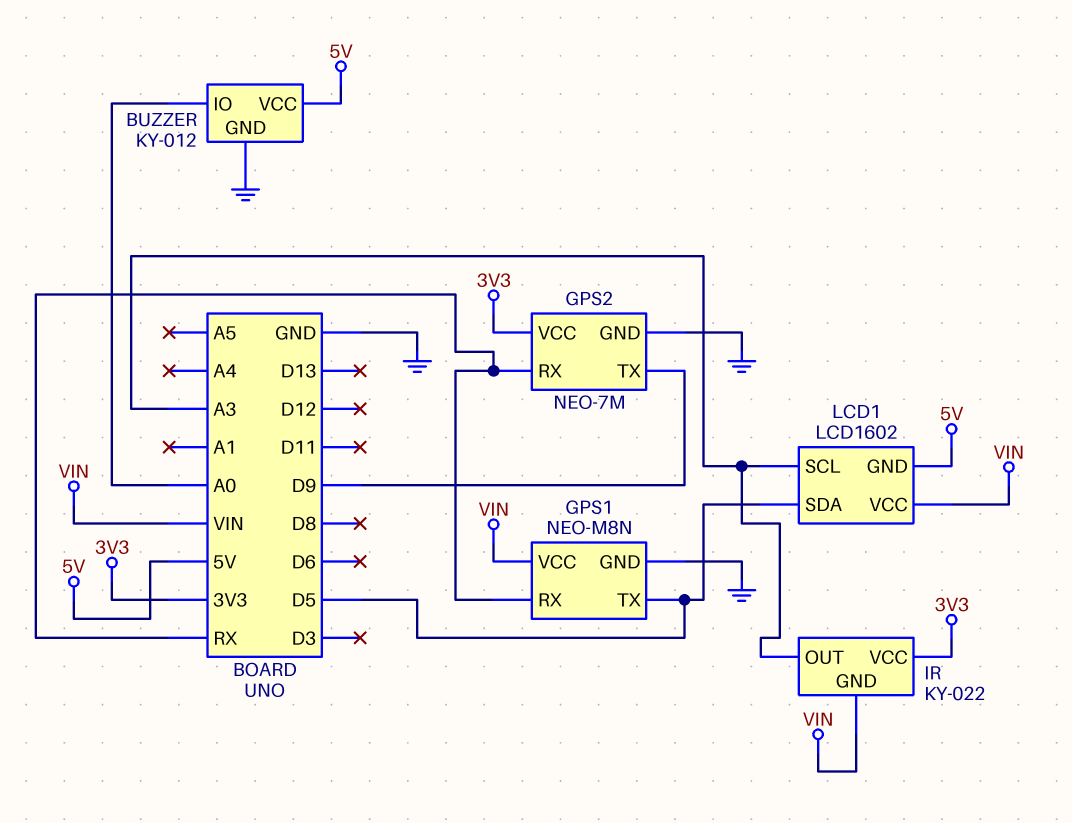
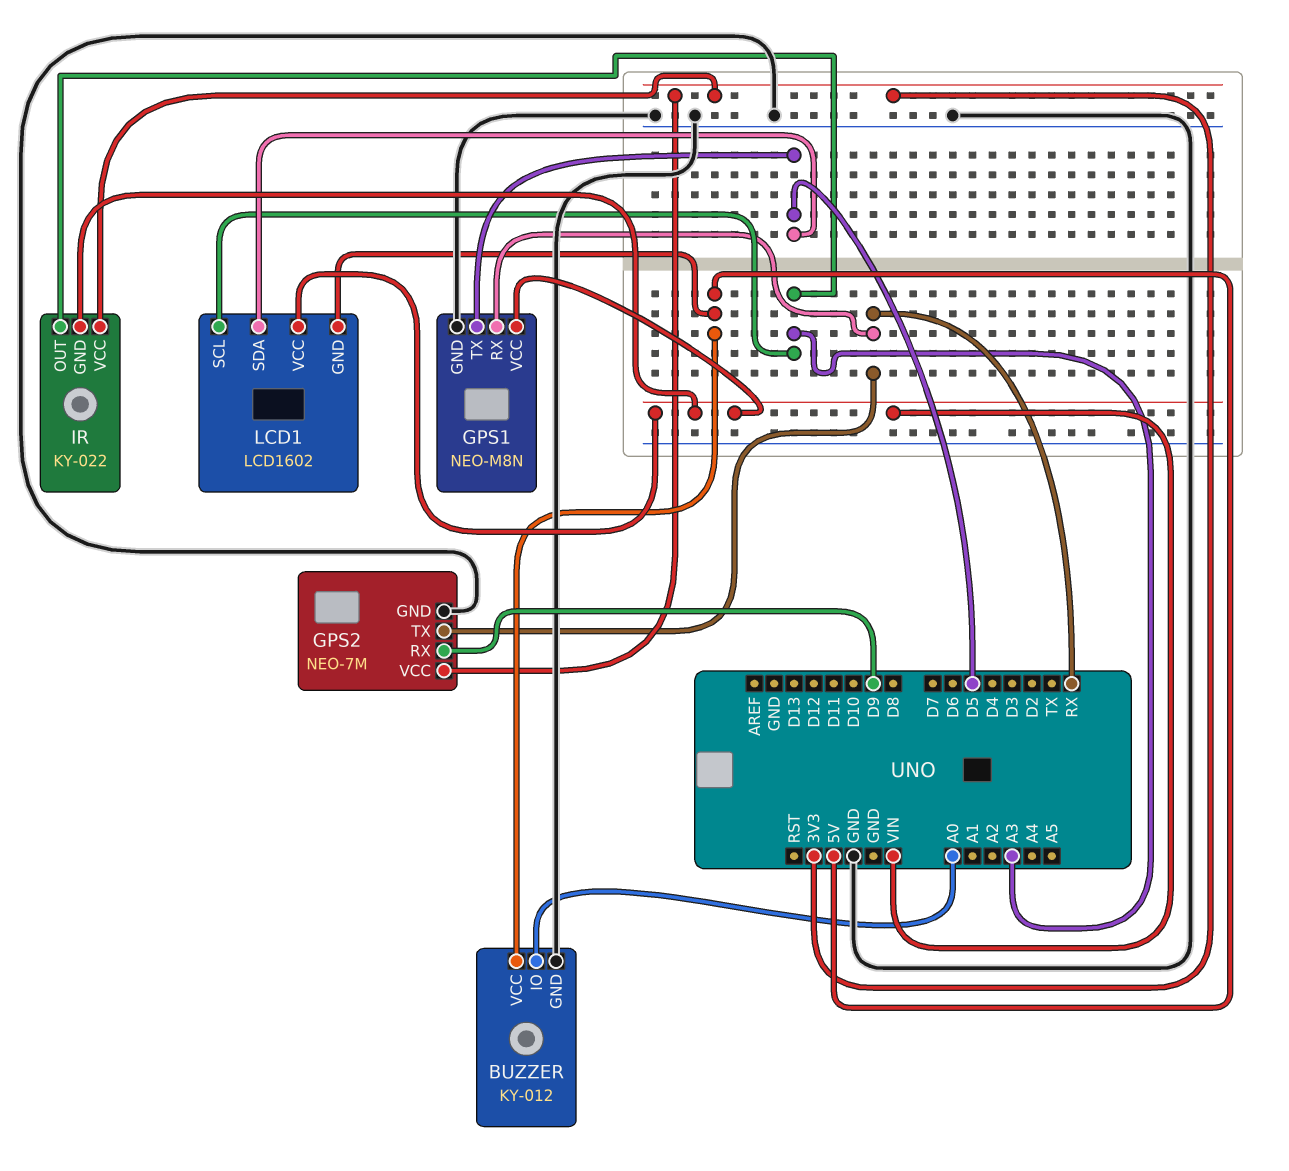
GPS2 pin RX: RX -> D9
GPS2 pin TX: D9 -> RX

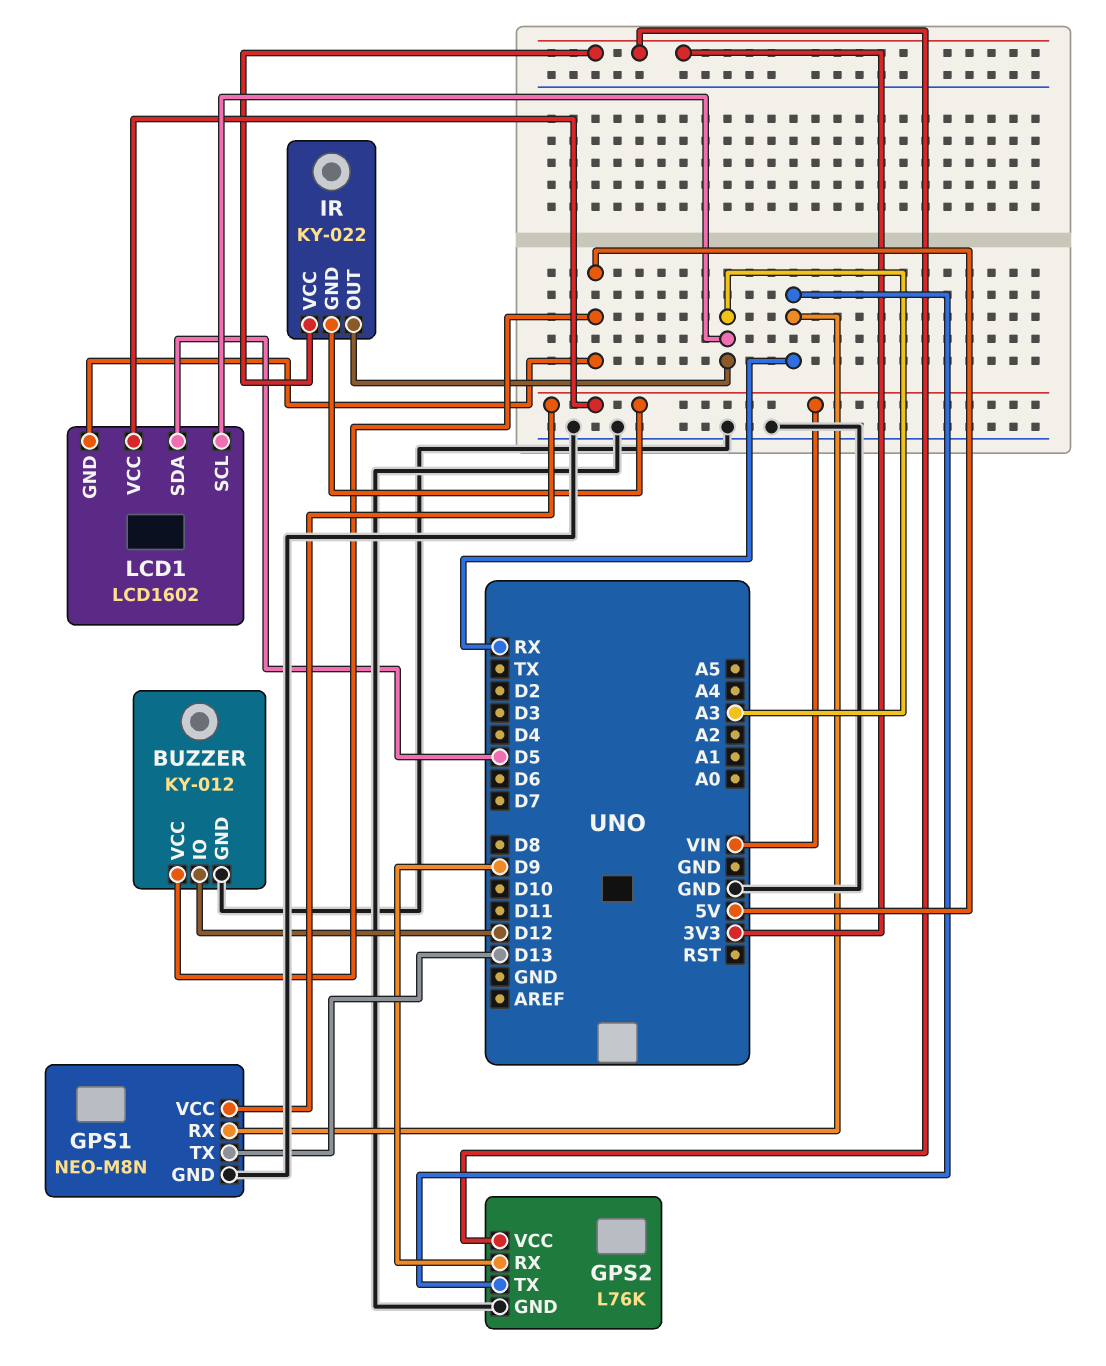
BUZZER pin IO: A0 -> D12
GPS1 pin TX: D5 -> D13
GPS2: NEO-7M -> L76K

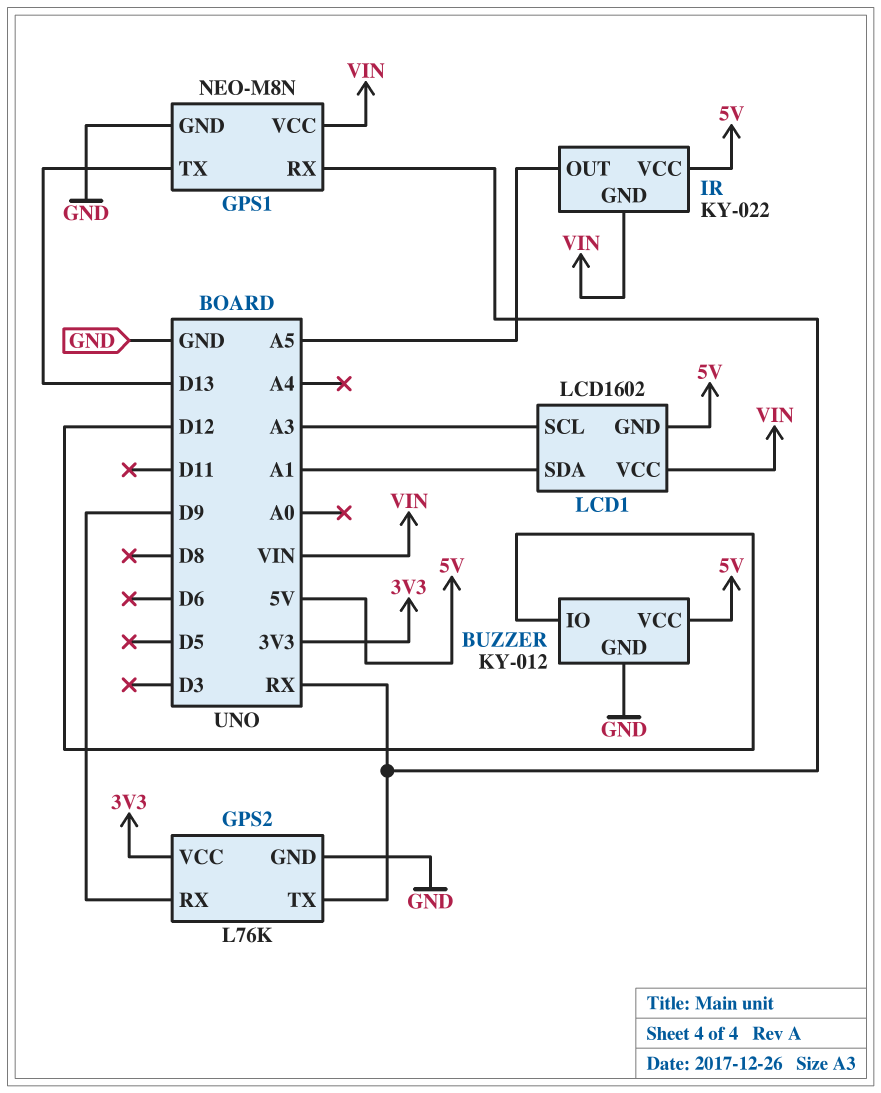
IR pin OUT: A3 -> A5
IR pin VCC: 3V3 -> 5V
LCD1 pin SDA: D5 -> A1

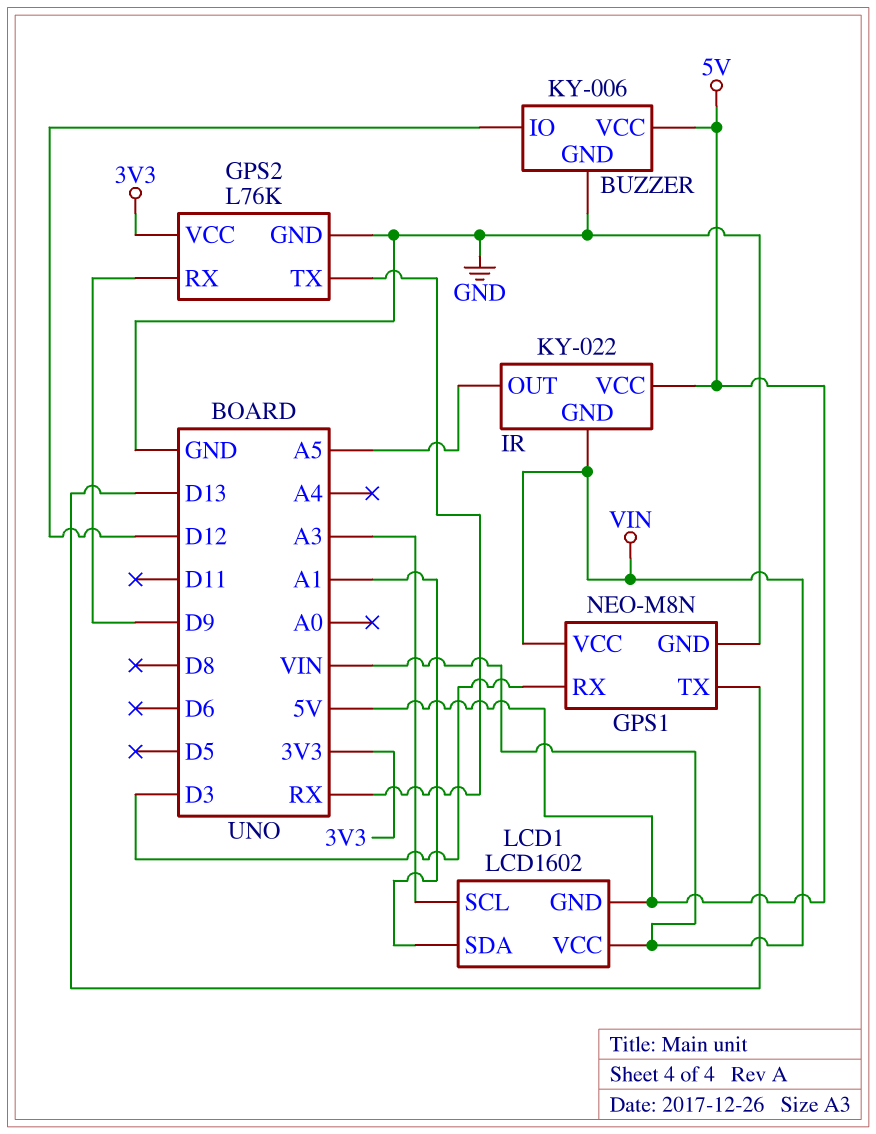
BUZZER: KY-012 -> KY-006
GPS1 pin RX: RX -> D3

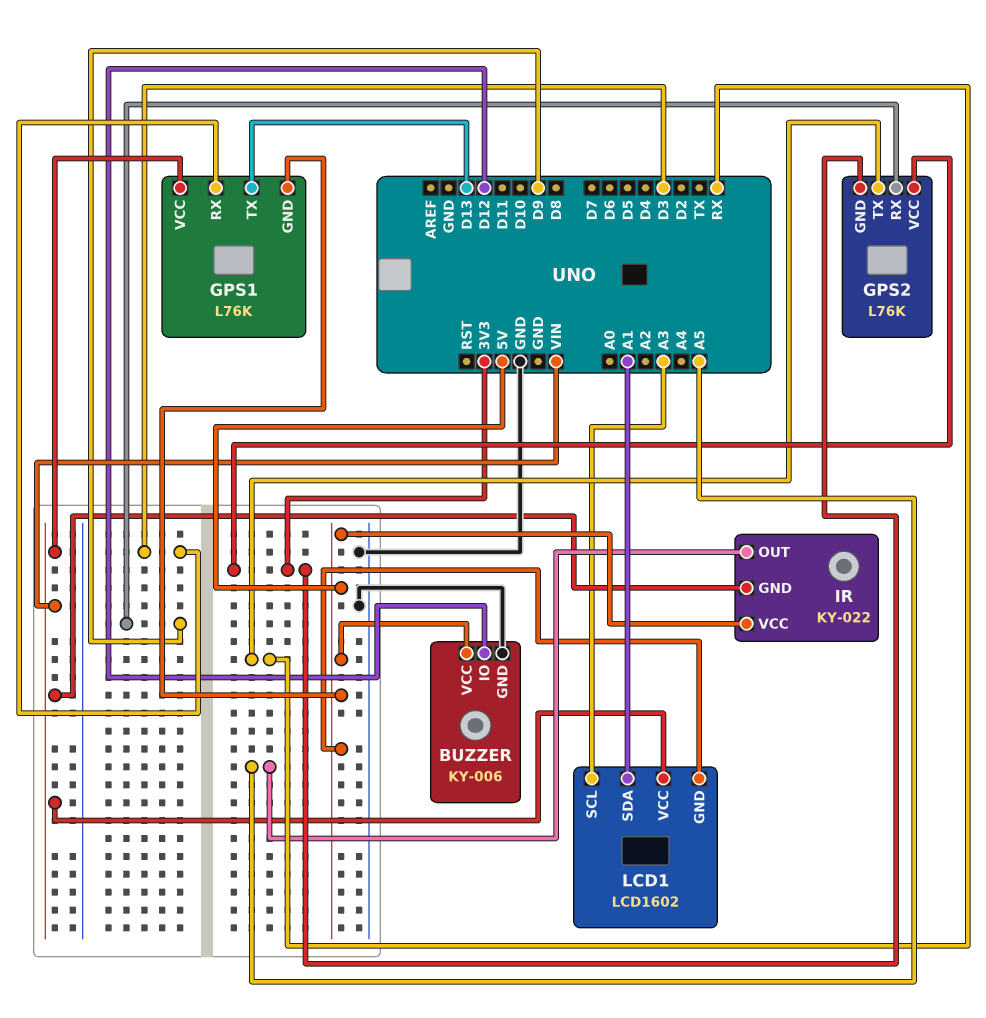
GPS1: NEO-M8N -> L76K
GPS1 pin GND: GND -> 5V
GPS2 pin GND: GND -> 3V3

